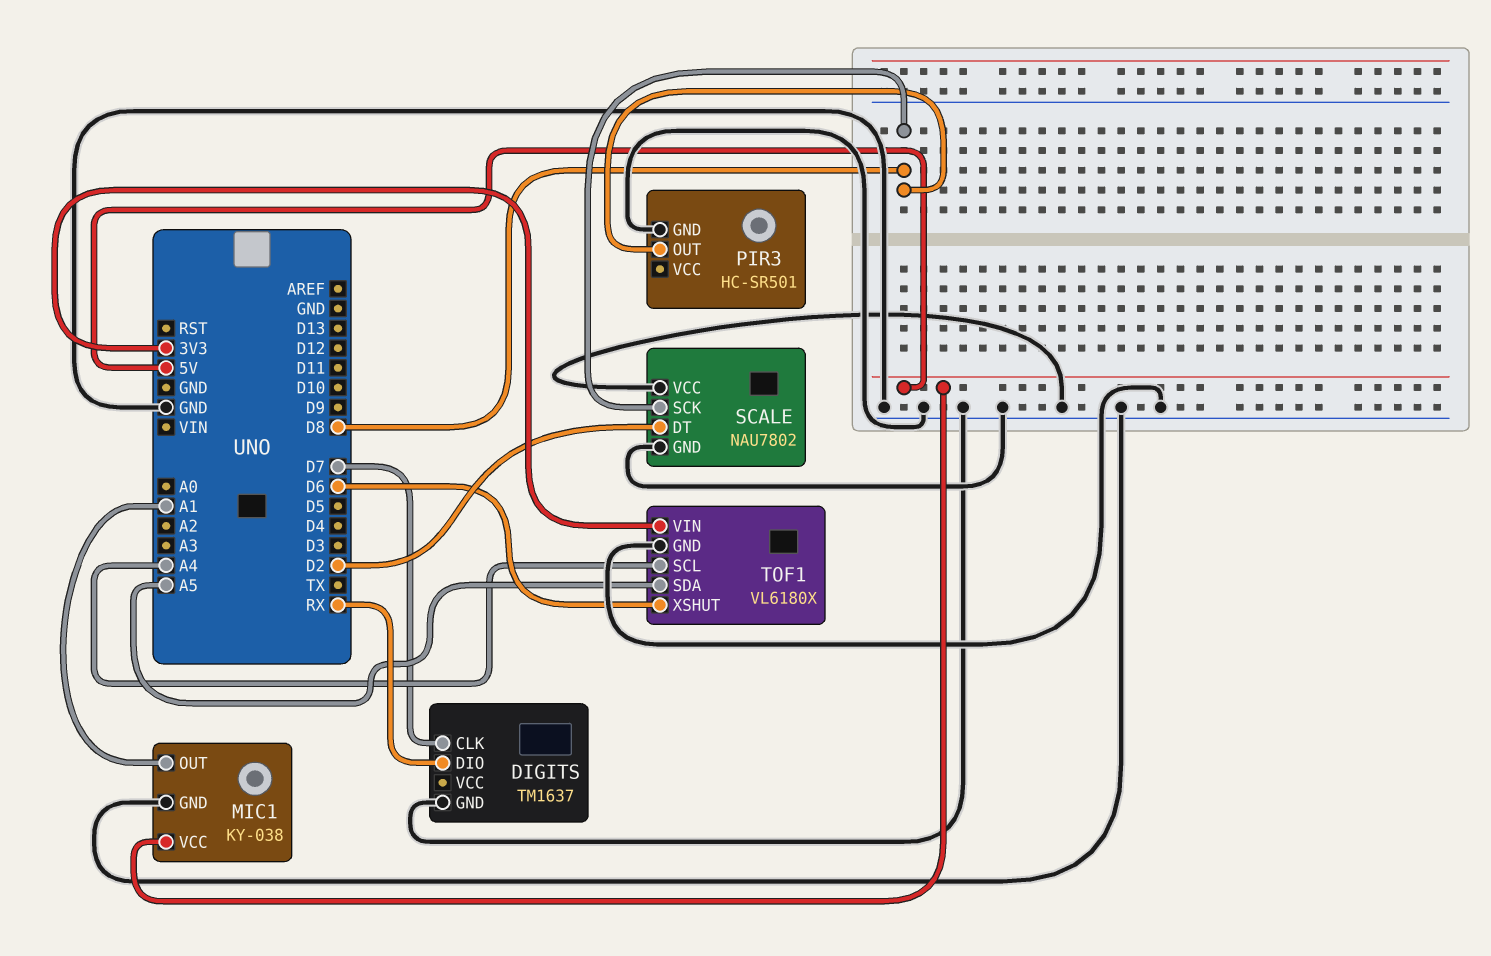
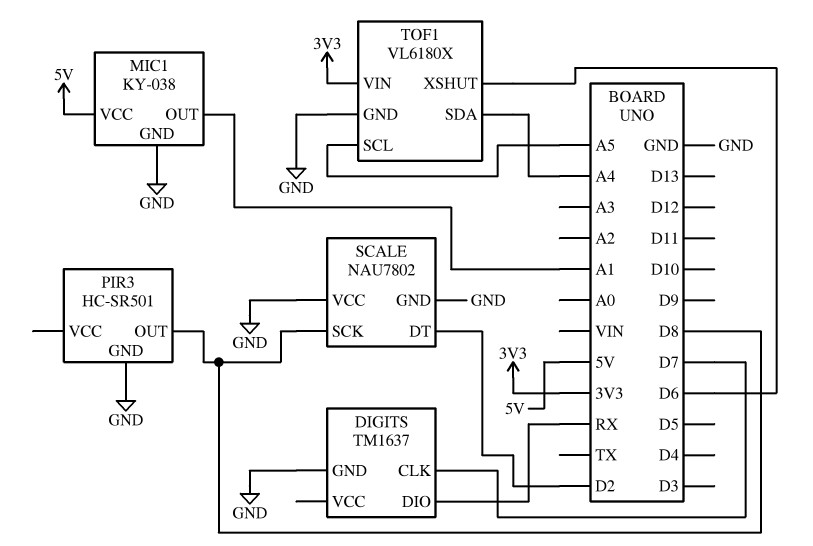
TOF1 pin SCL: A4 -> A5
TOF1 pin SDA: A5 -> A4

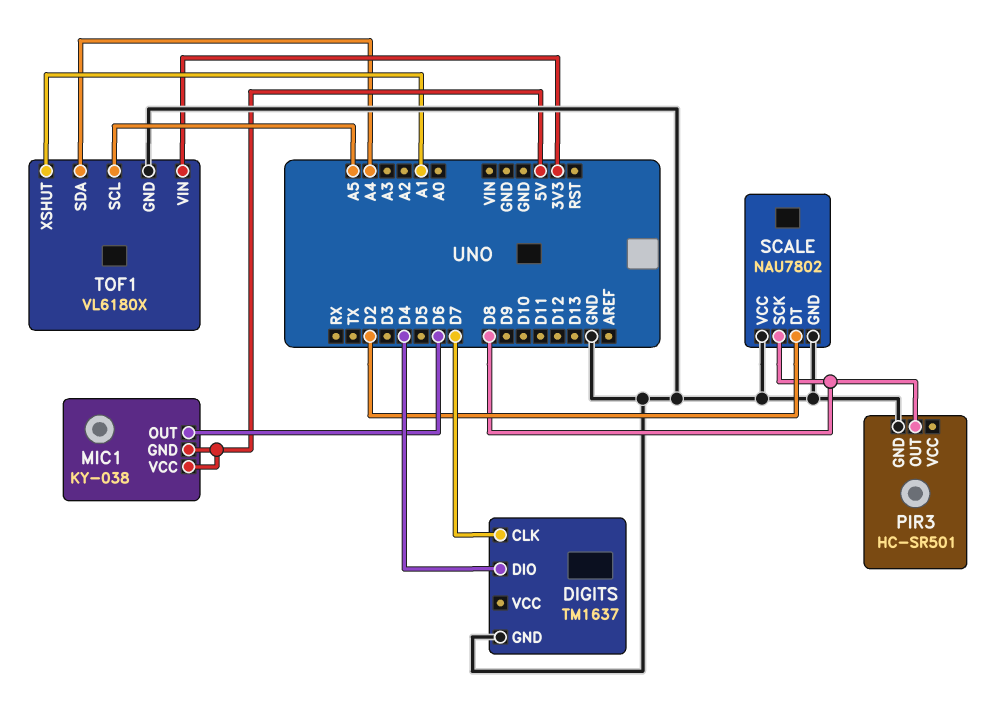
DIGITS pin DIO: RX -> D4
MIC1 pin GND: GND -> 5V
MIC1 pin OUT: A1 -> D6
TOF1 pin XSHUT: D6 -> A1

